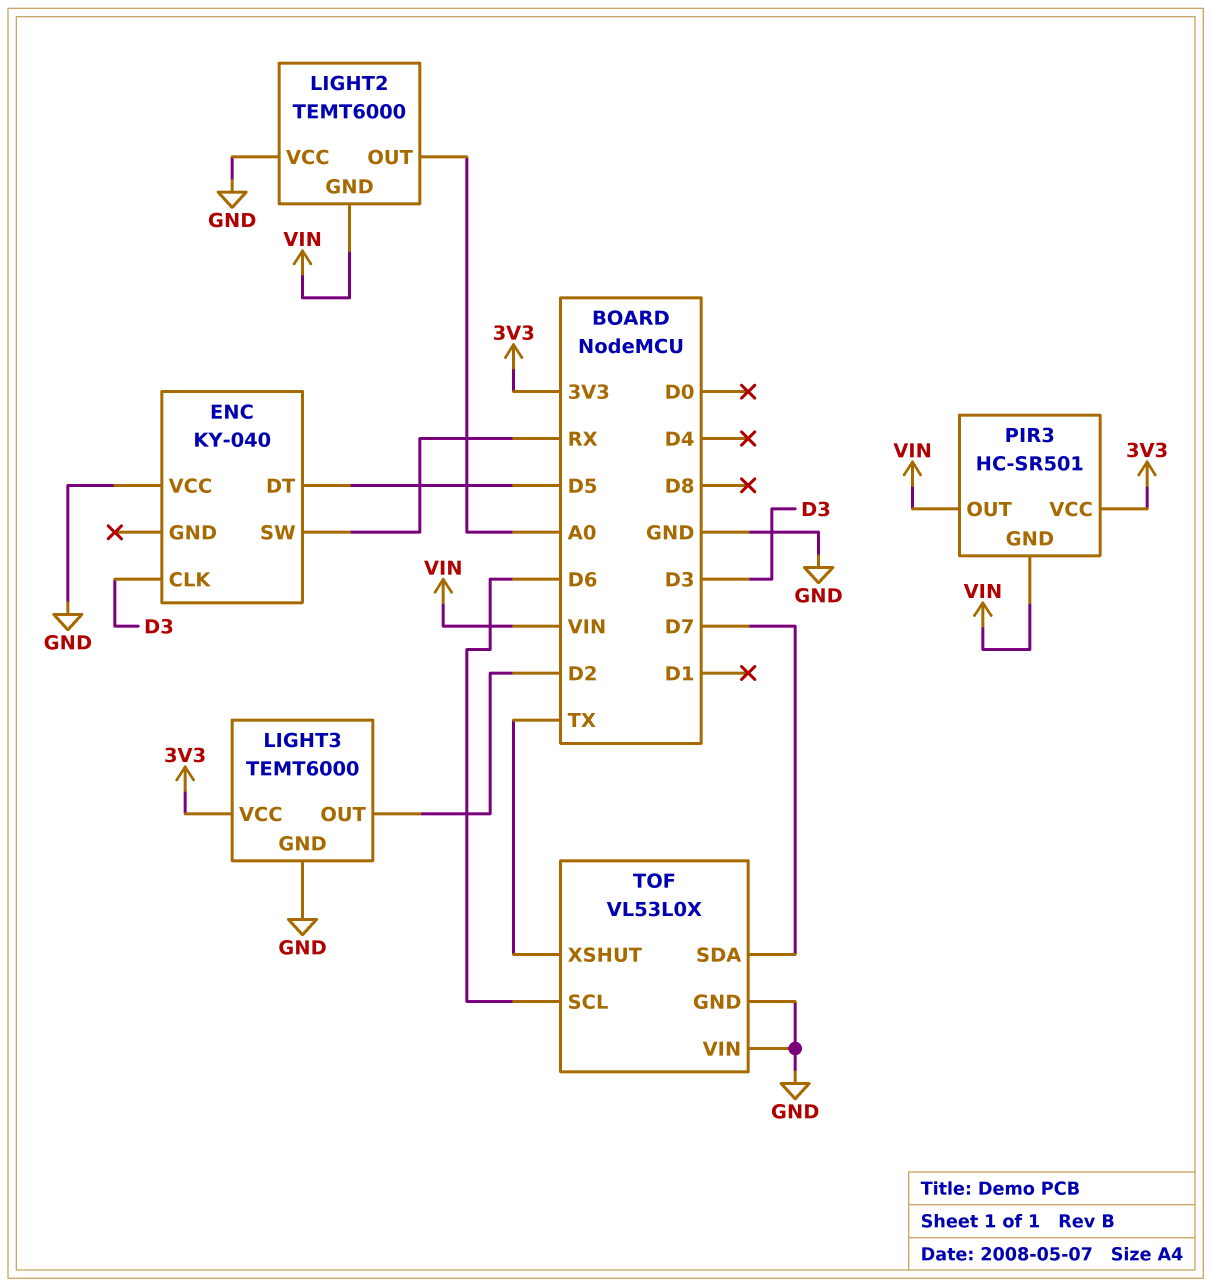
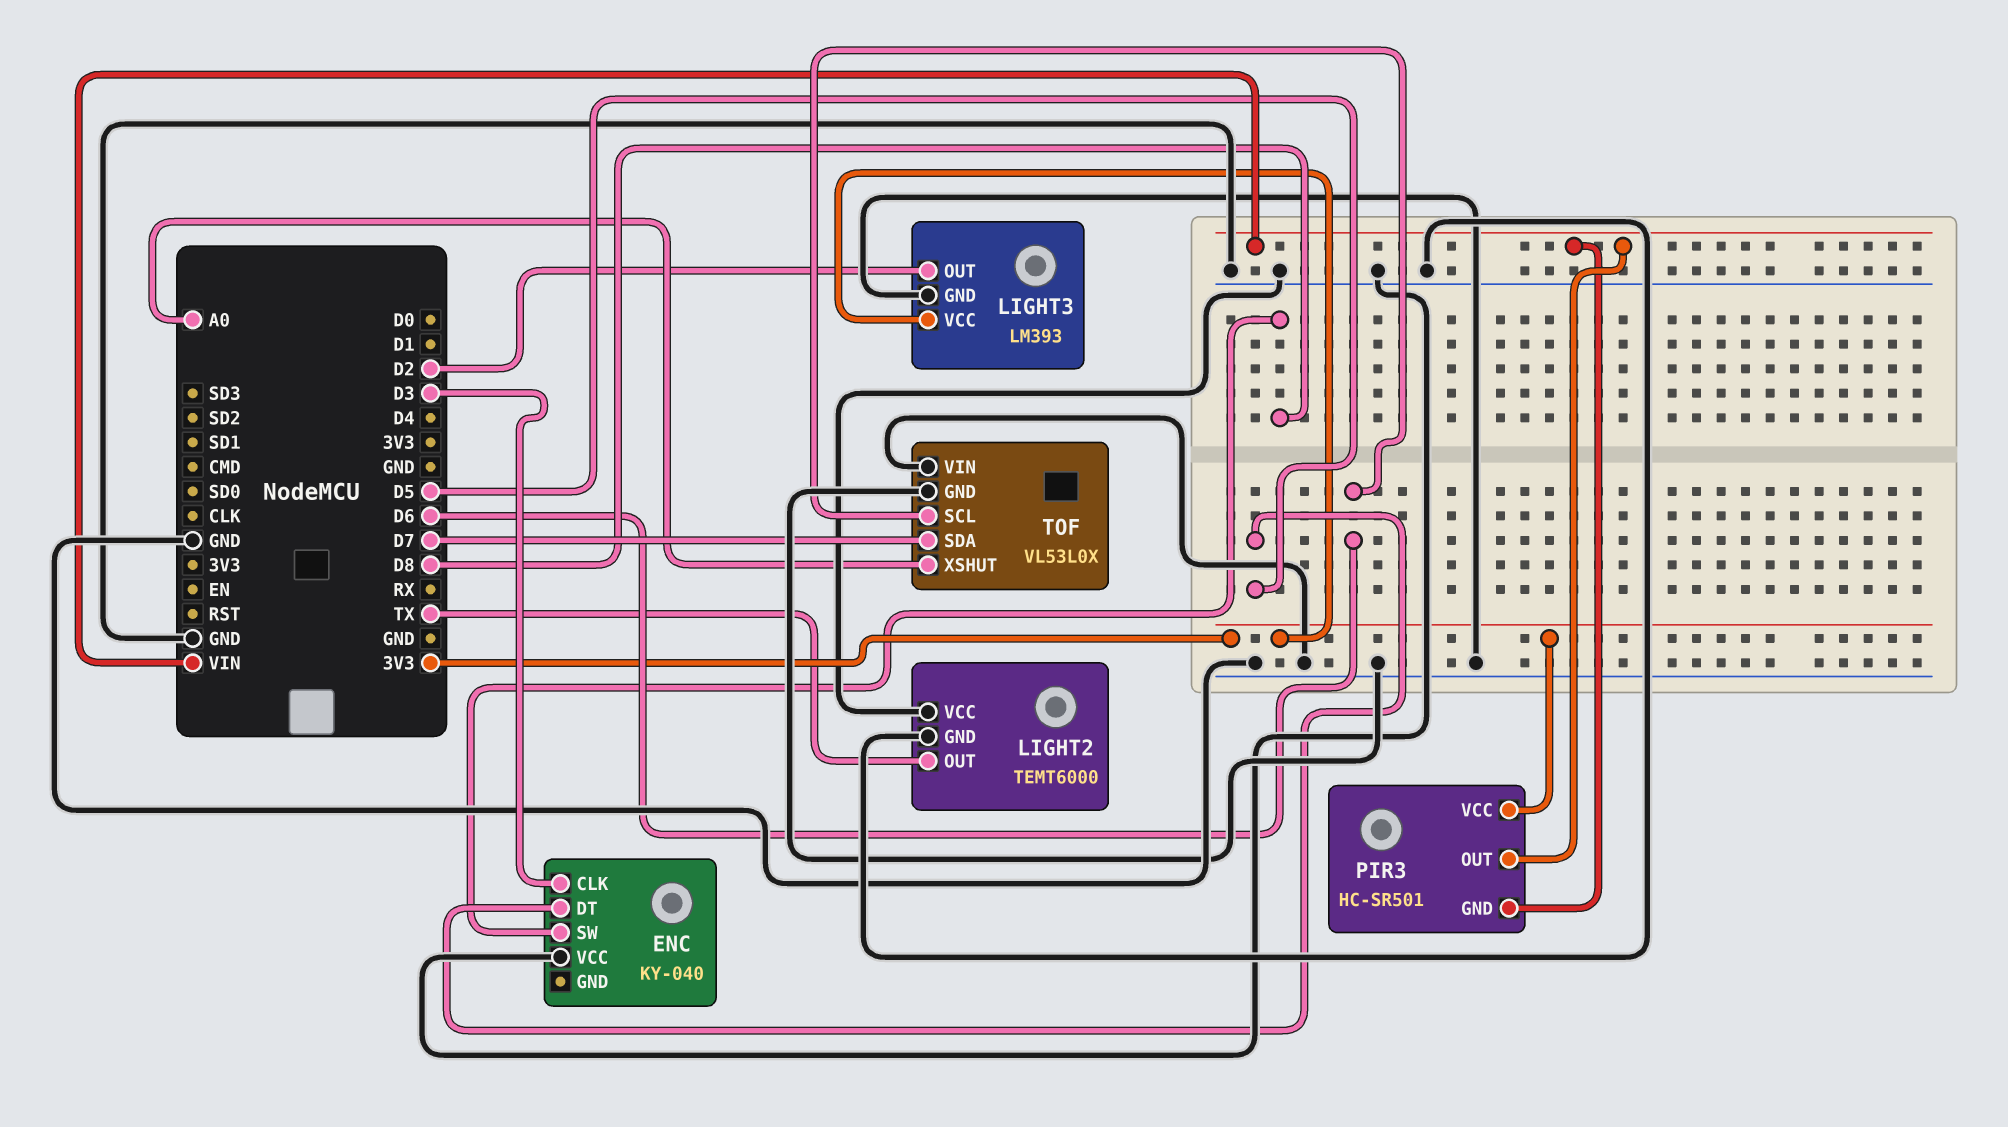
ENC pin SW: RX -> D8
LIGHT2 pin GND: VIN -> GND
LIGHT2 pin OUT: A0 -> TX
LIGHT3: TEMT6000 -> LM393
TOF pin XSHUT: TX -> A0

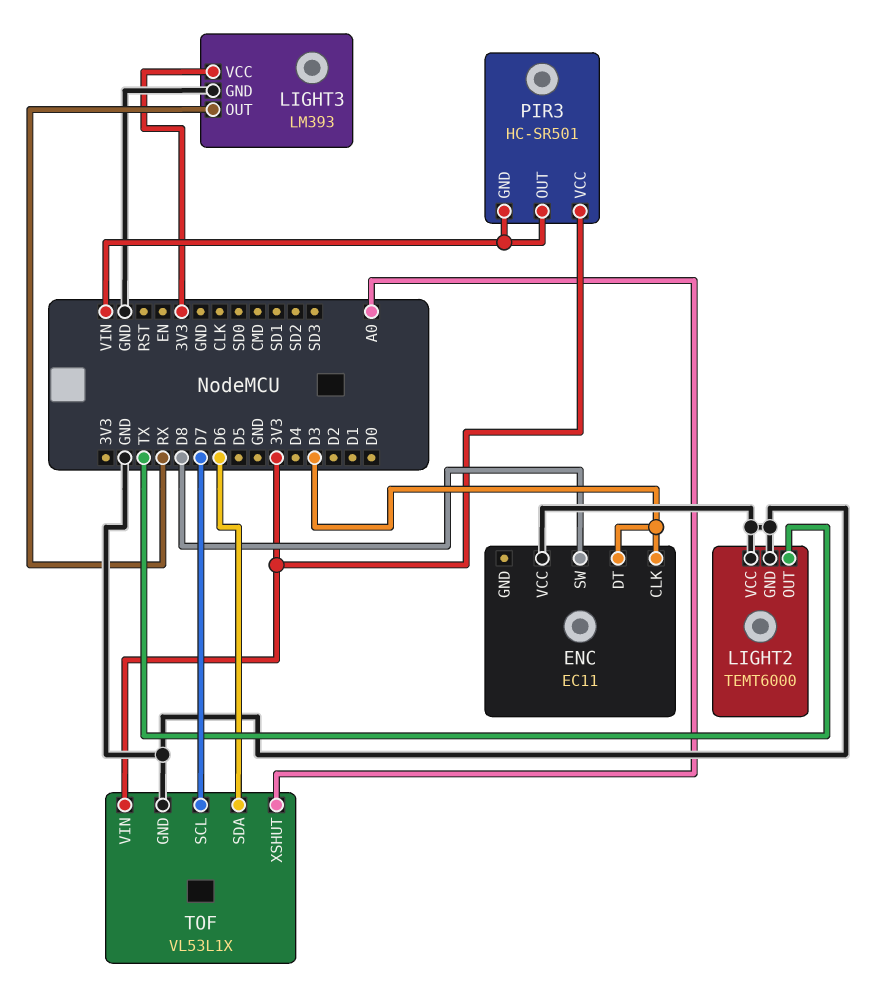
ENC: KY-040 -> EC11
ENC pin DT: D5 -> D3
LIGHT3 pin OUT: D2 -> RX
TOF: VL53L0X -> VL53L1X
TOF pin SCL: D6 -> D7
TOF pin SDA: D7 -> D6
TOF pin VIN: GND -> 3V3

